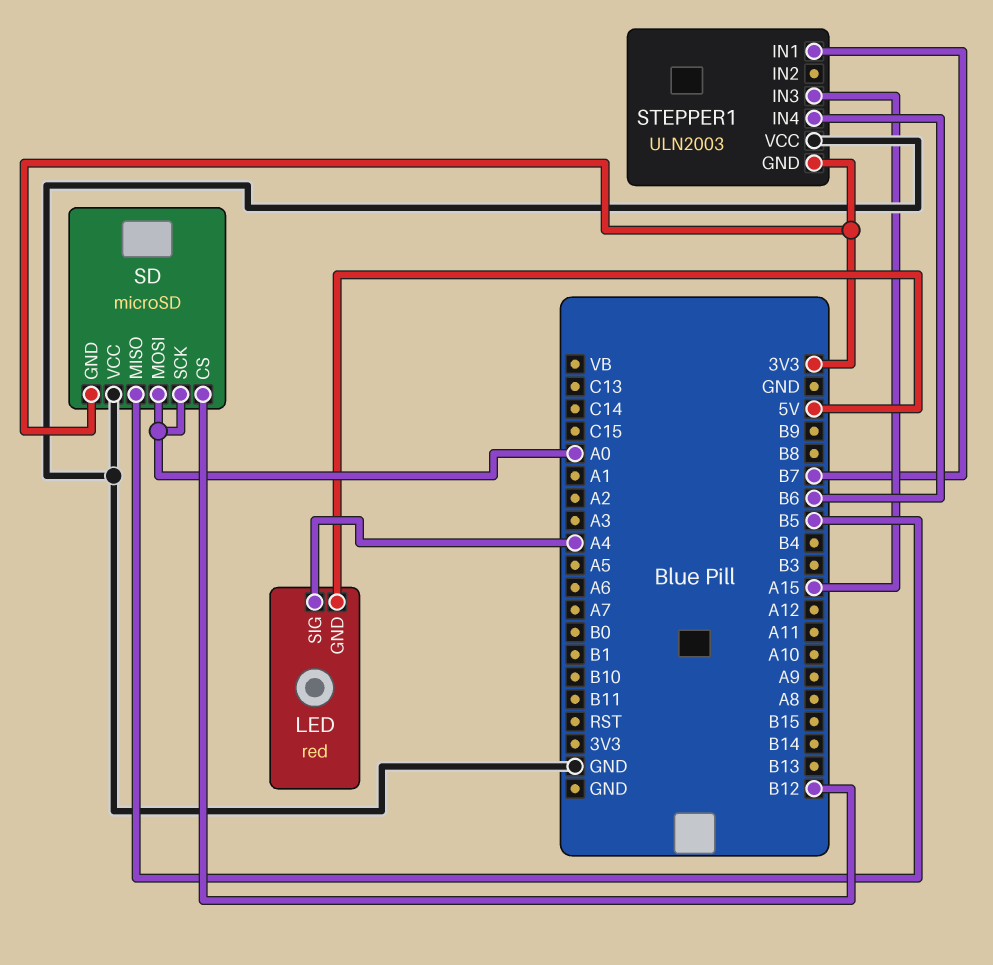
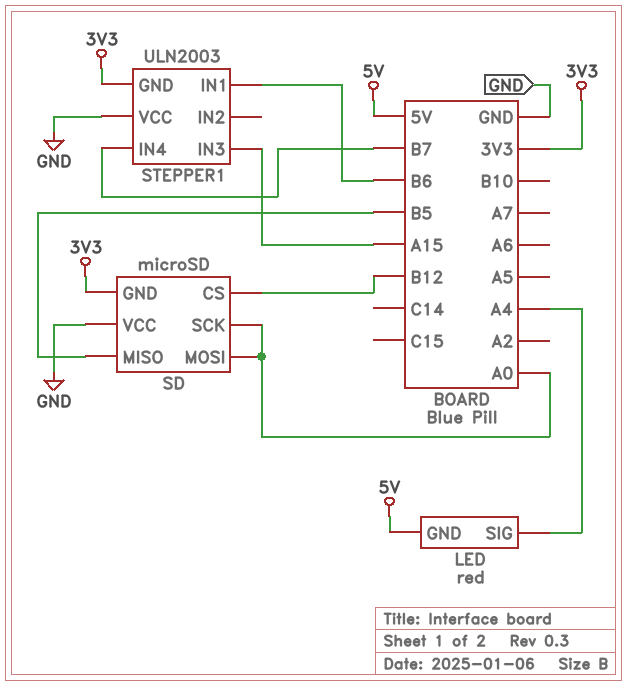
STEPPER1 pin IN1: B7 -> B6
STEPPER1 pin IN4: B6 -> B7

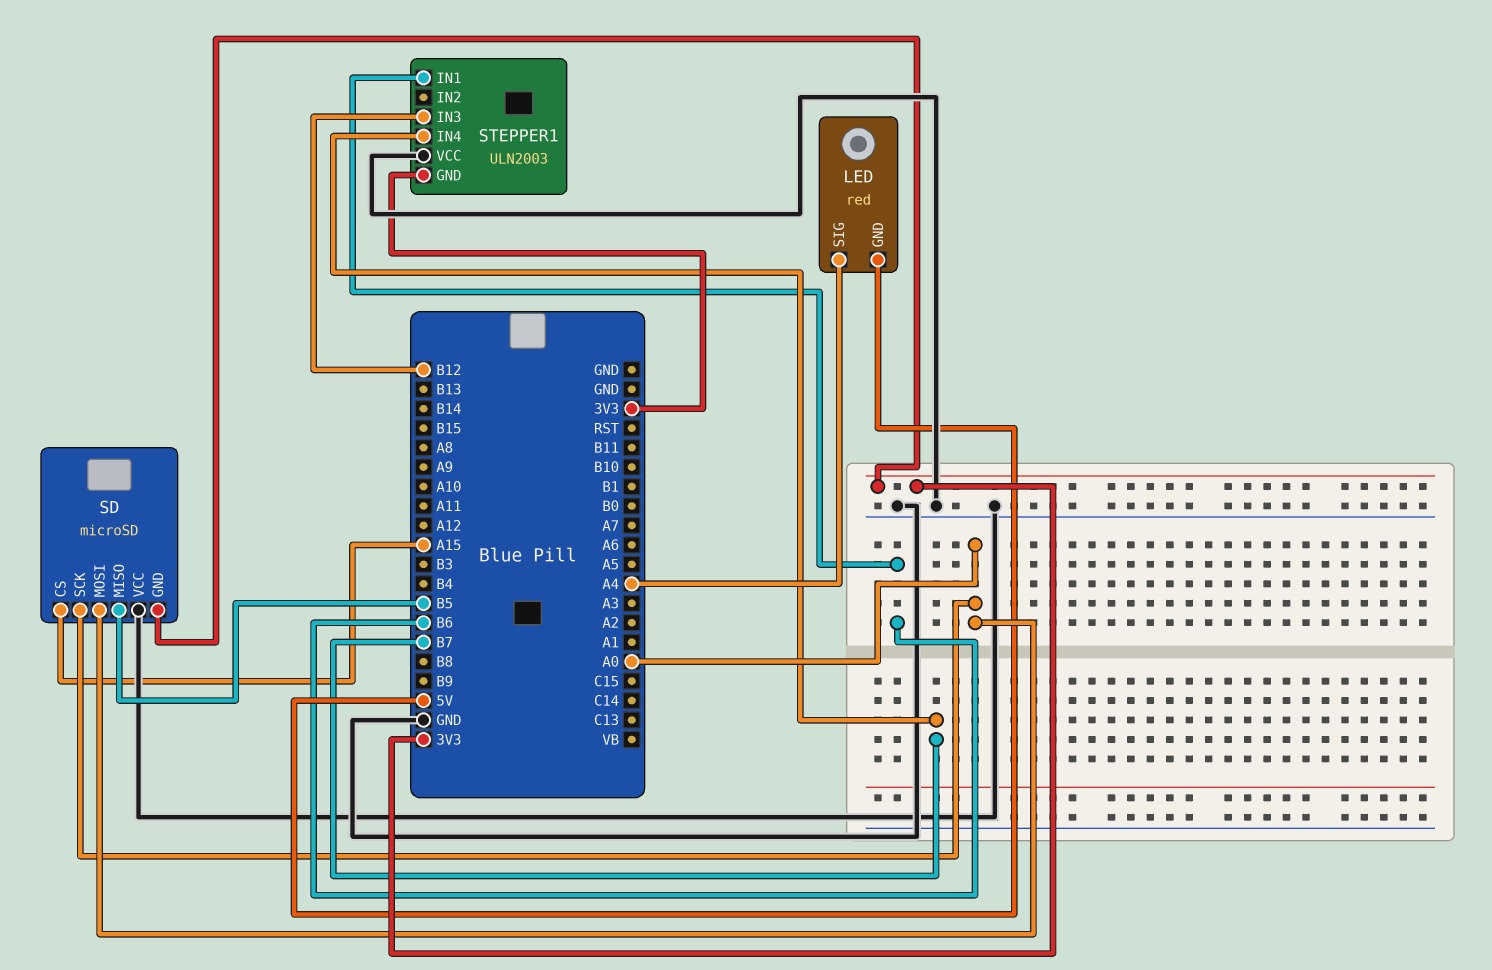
SD pin CS: B12 -> A15
STEPPER1 pin IN3: A15 -> B12

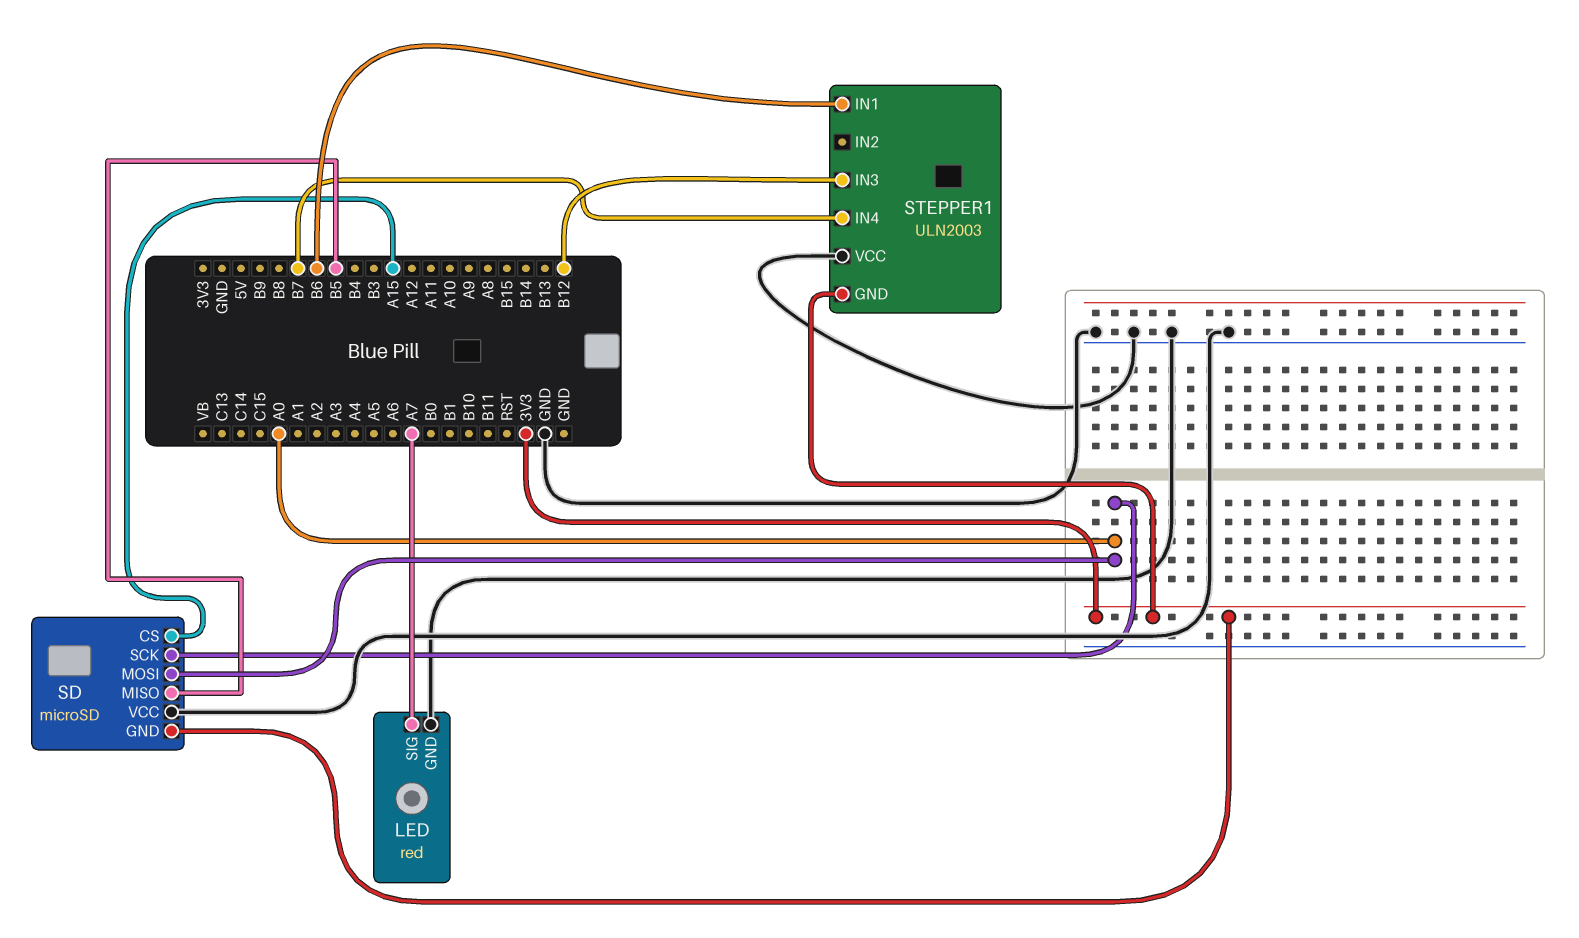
LED pin GND: 5V -> GND
LED pin SIG: A4 -> A7

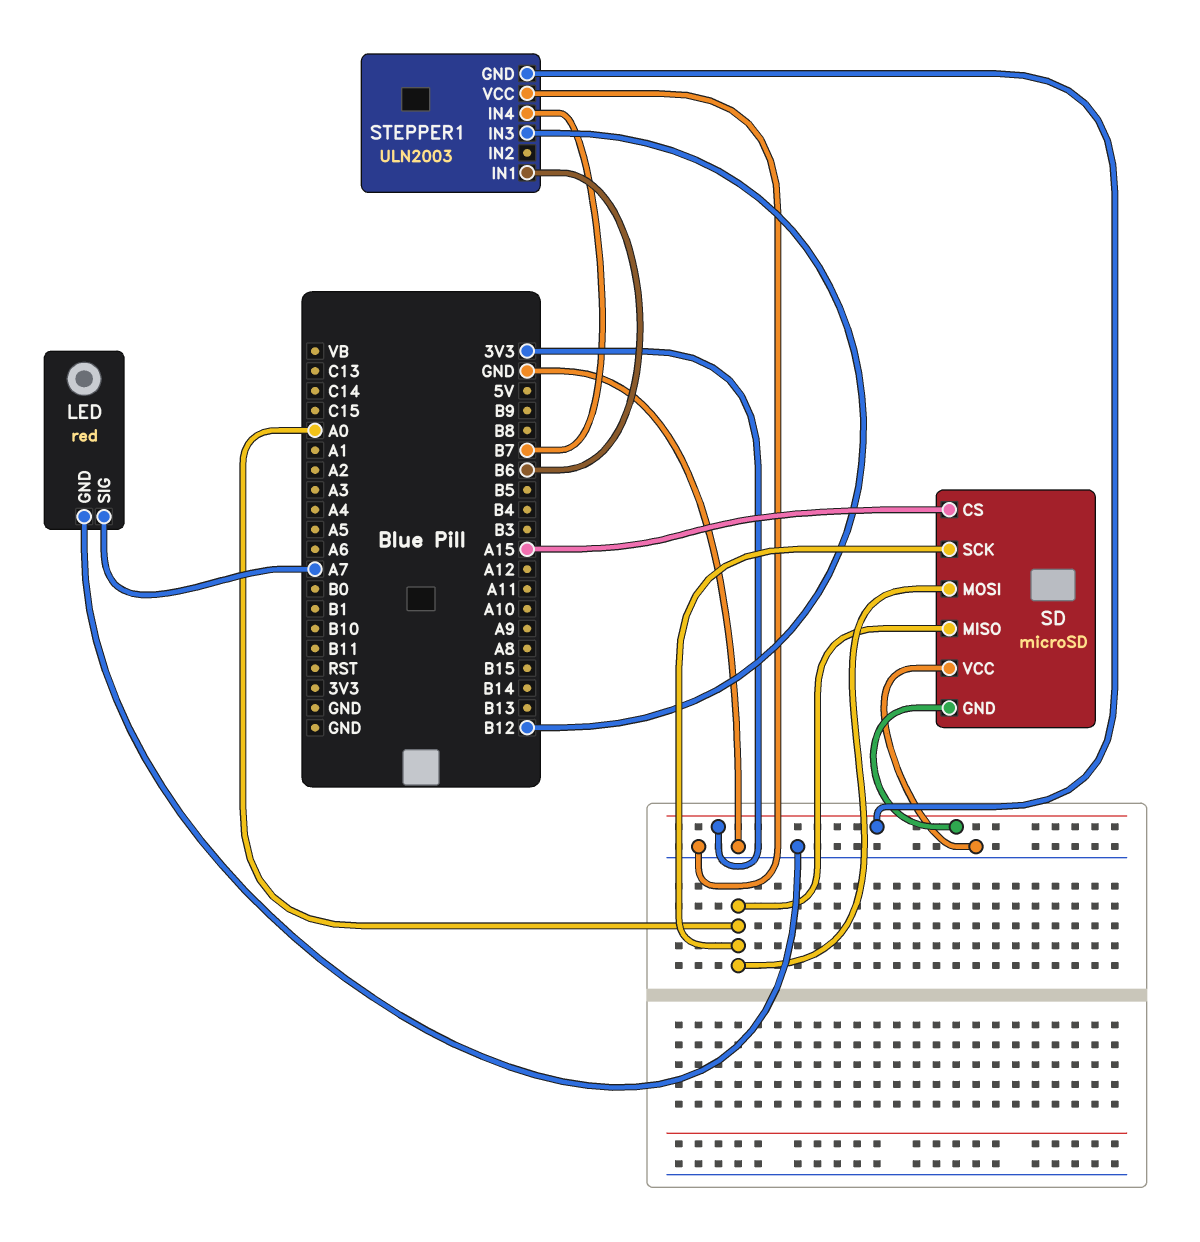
SD pin MISO: B5 -> A0

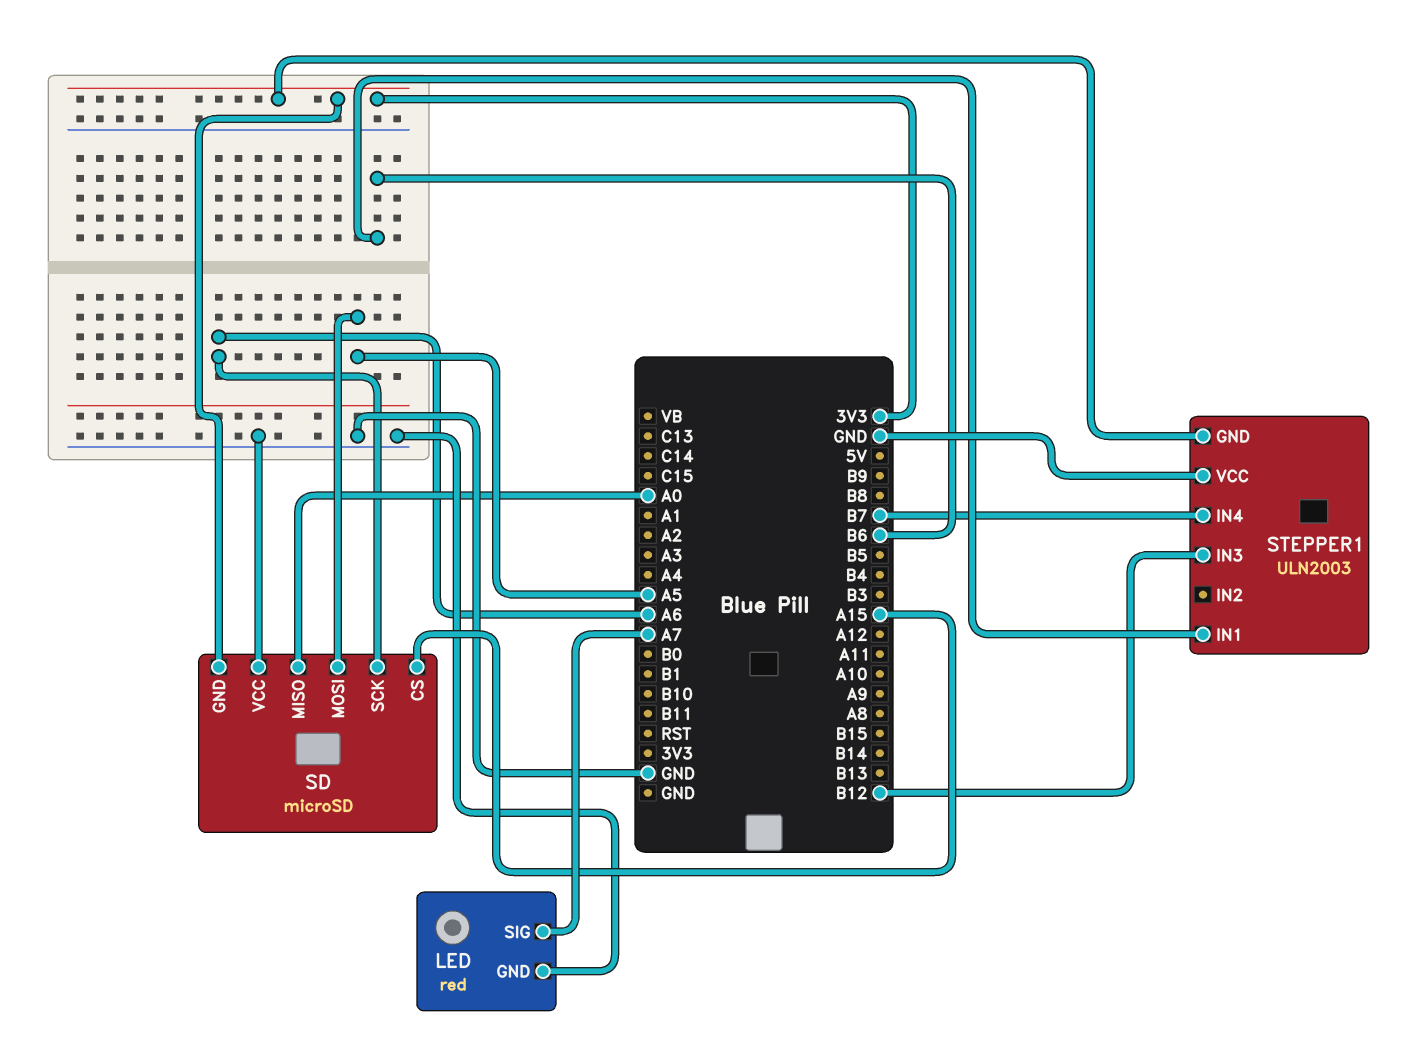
SD pin MOSI: A0 -> A5
SD pin SCK: A0 -> A6

